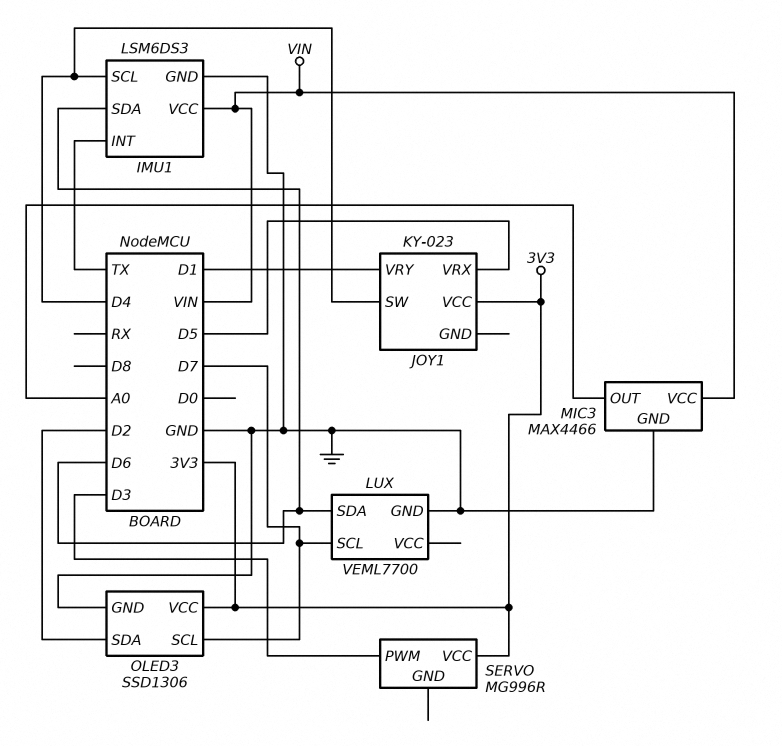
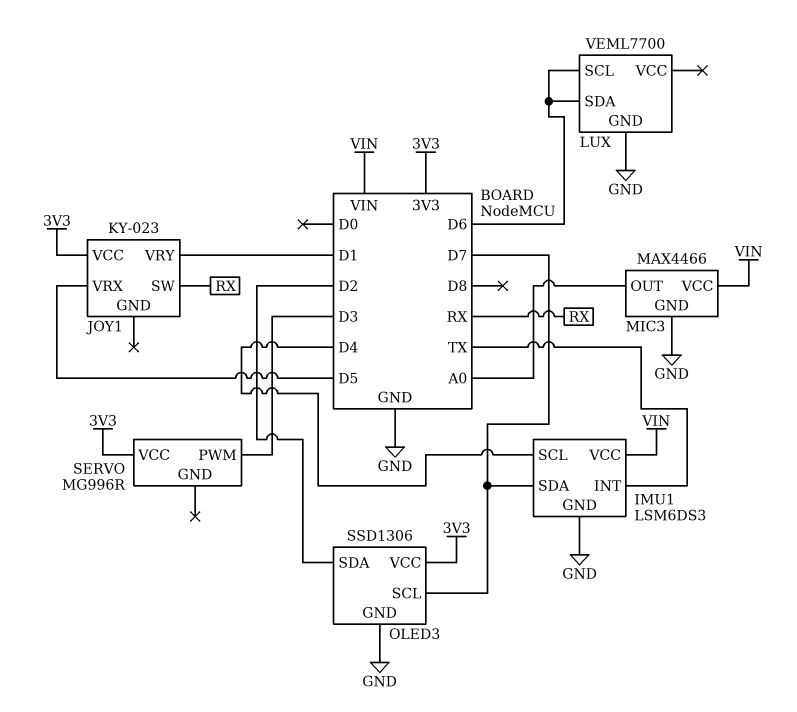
IMU1 pin SDA: D6 -> D7
JOY1 pin SW: D4 -> RX
LUX pin SCL: D7 -> D6

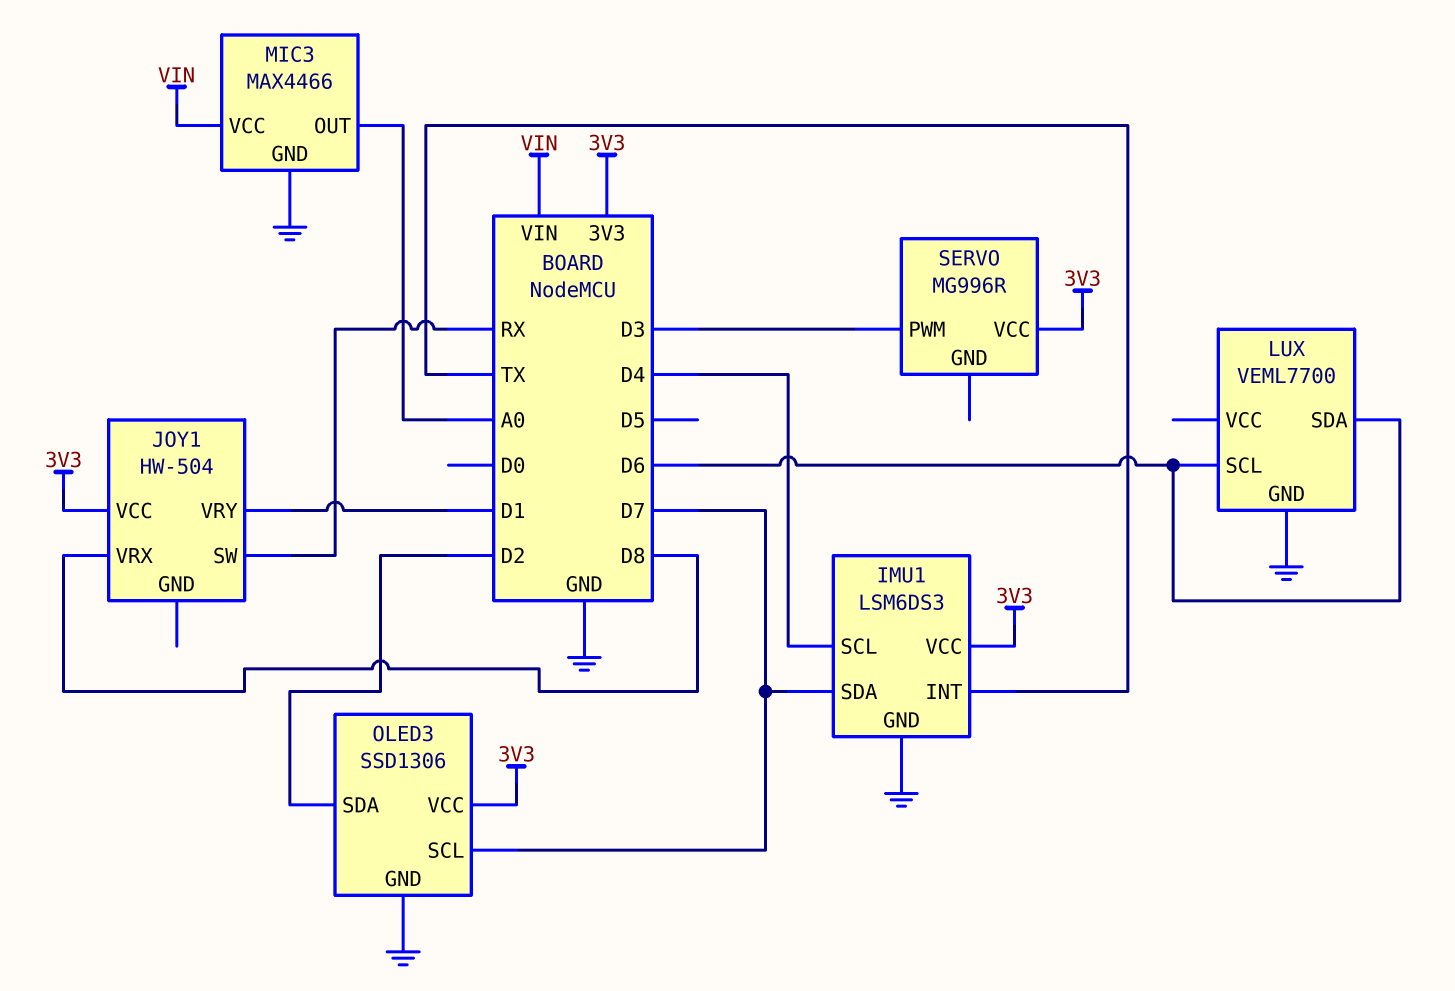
IMU1 pin VCC: VIN -> 3V3
JOY1: KY-023 -> HW-504
JOY1 pin VRX: D5 -> D8

